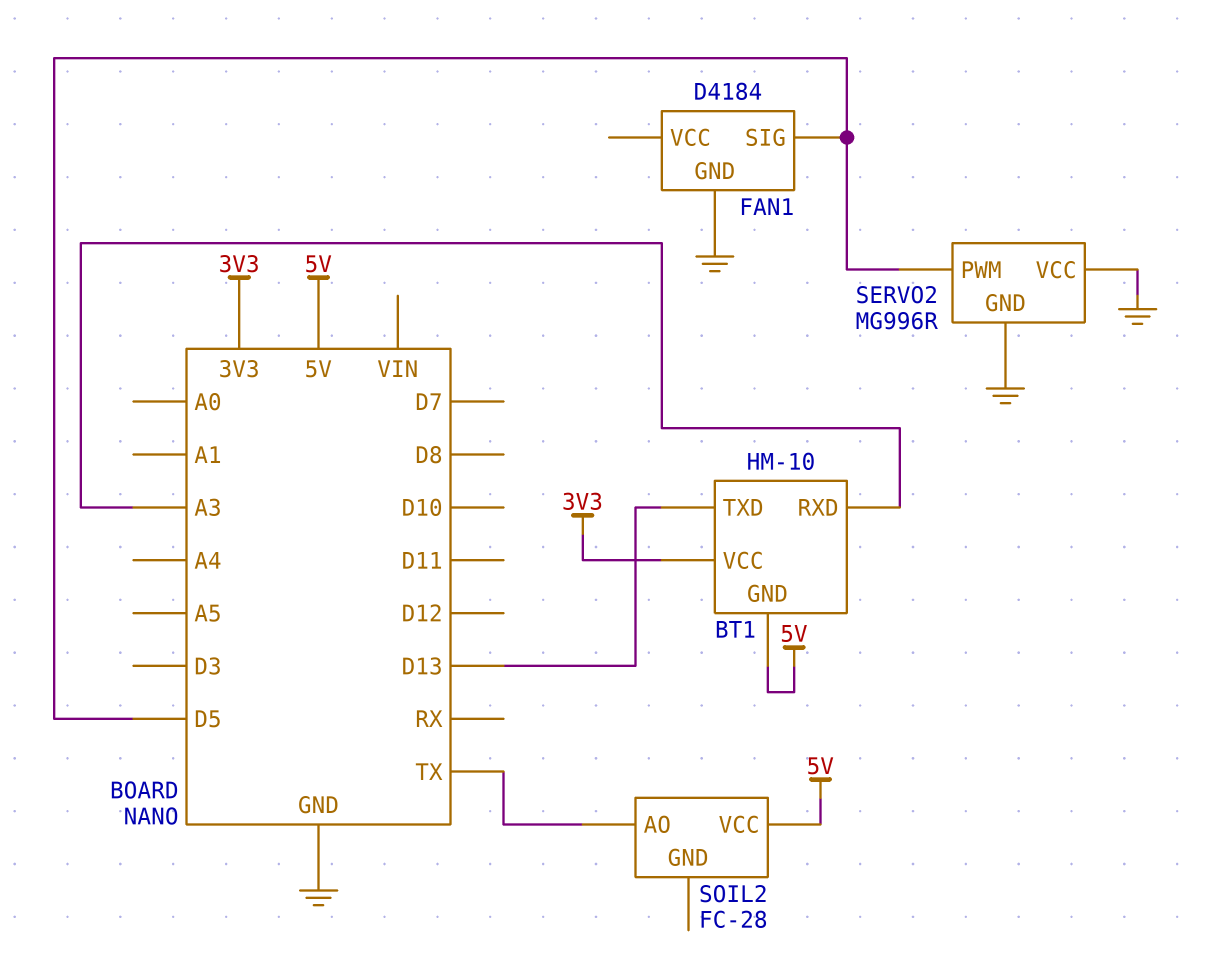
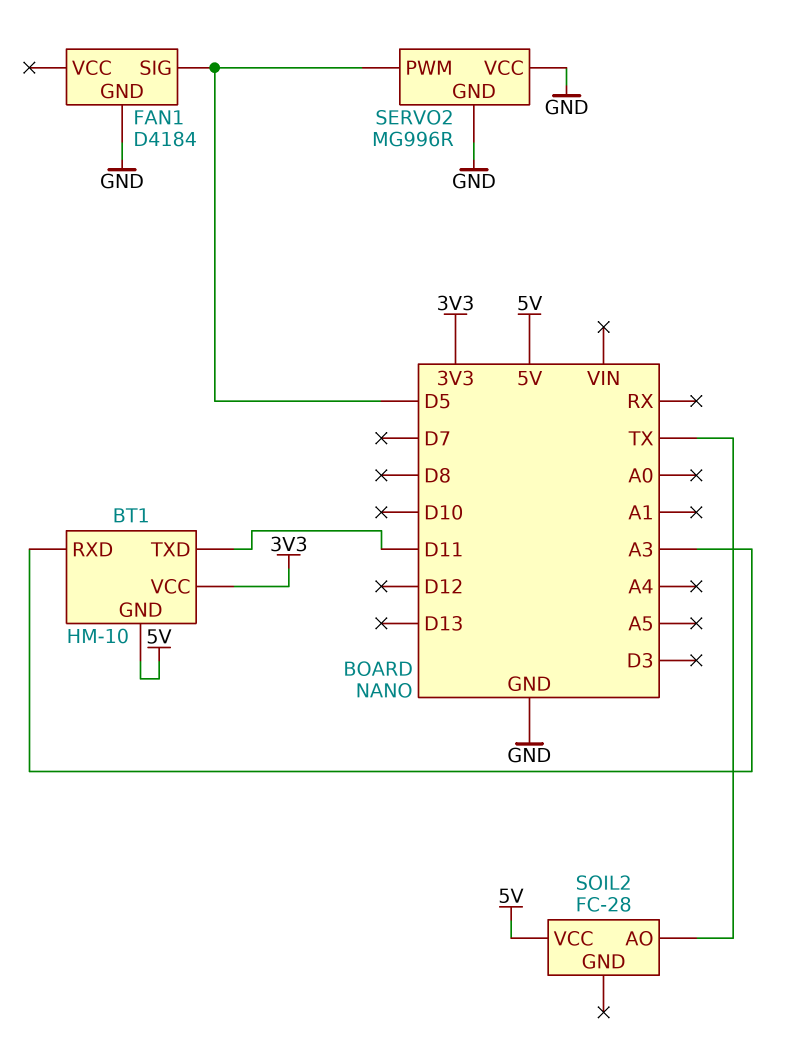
BT1 pin TXD: D13 -> D11

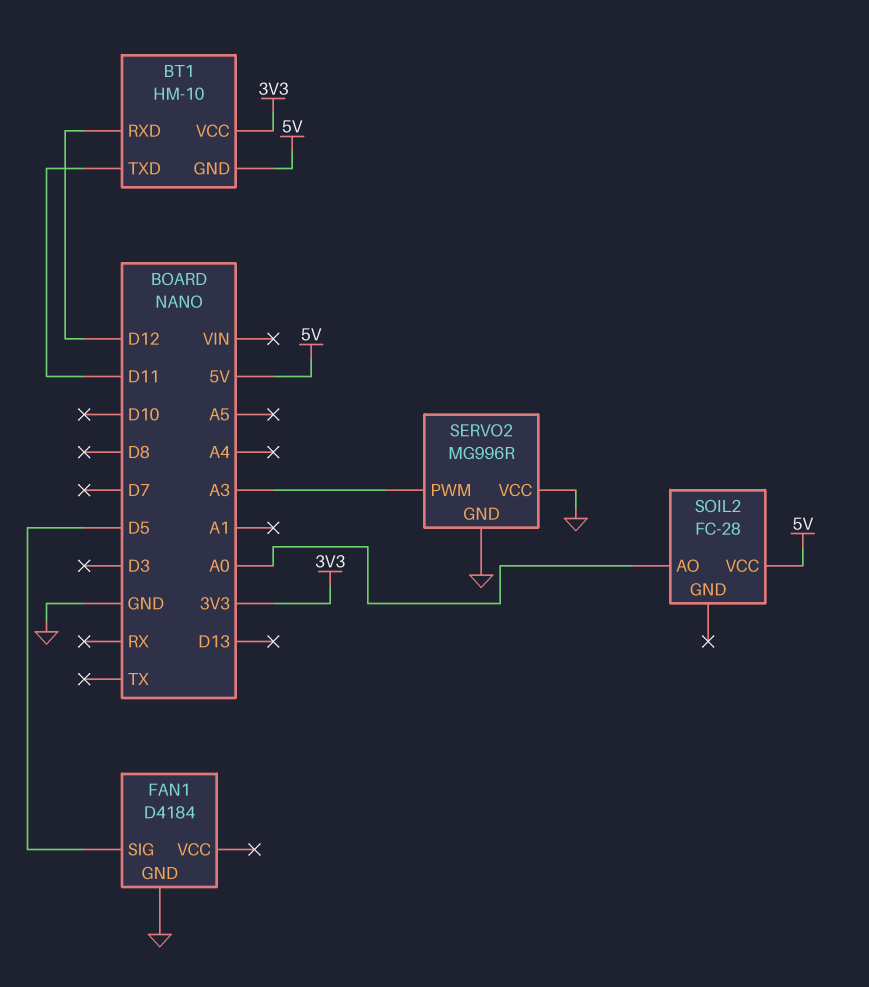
BT1 pin RXD: A3 -> D12
SERVO2 pin PWM: D5 -> A3
SOIL2 pin AO: TX -> A0

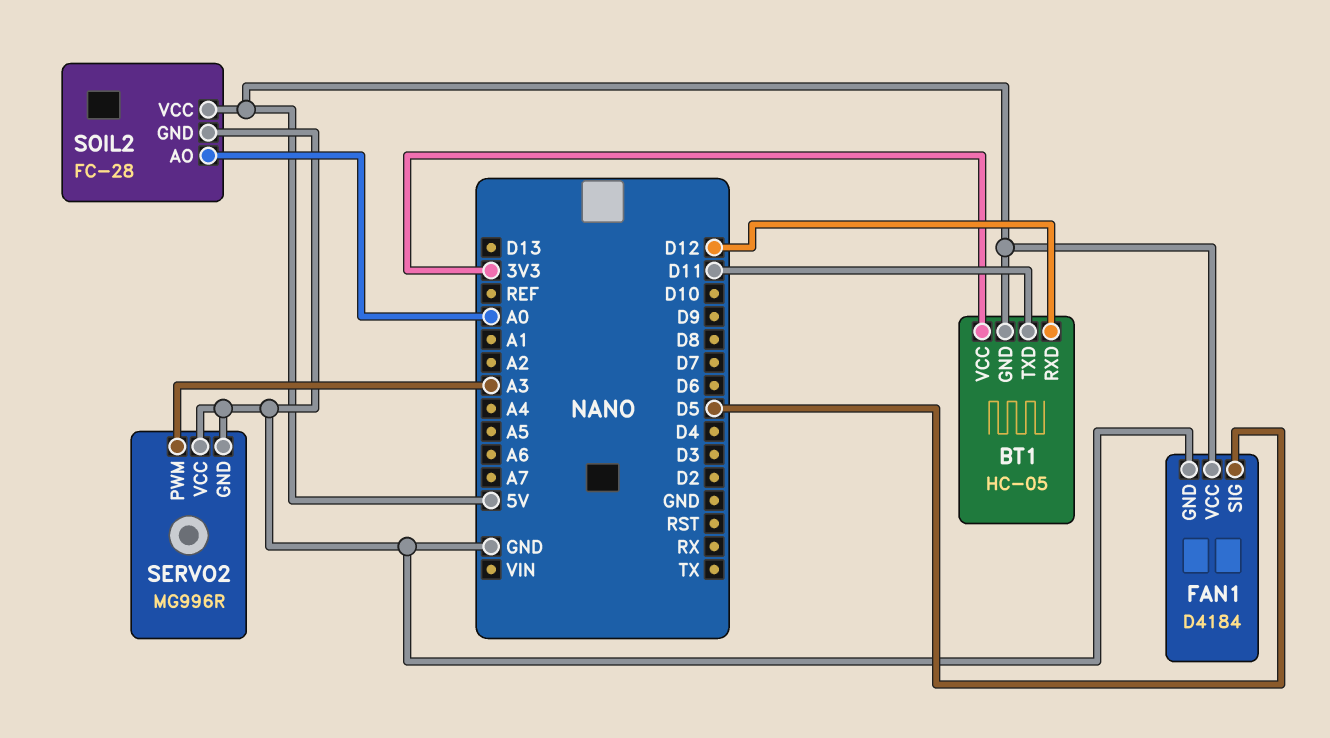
BT1: HM-10 -> HC-05
FAN1 pin VCC: none -> 5V
SOIL2 pin GND: none -> GND

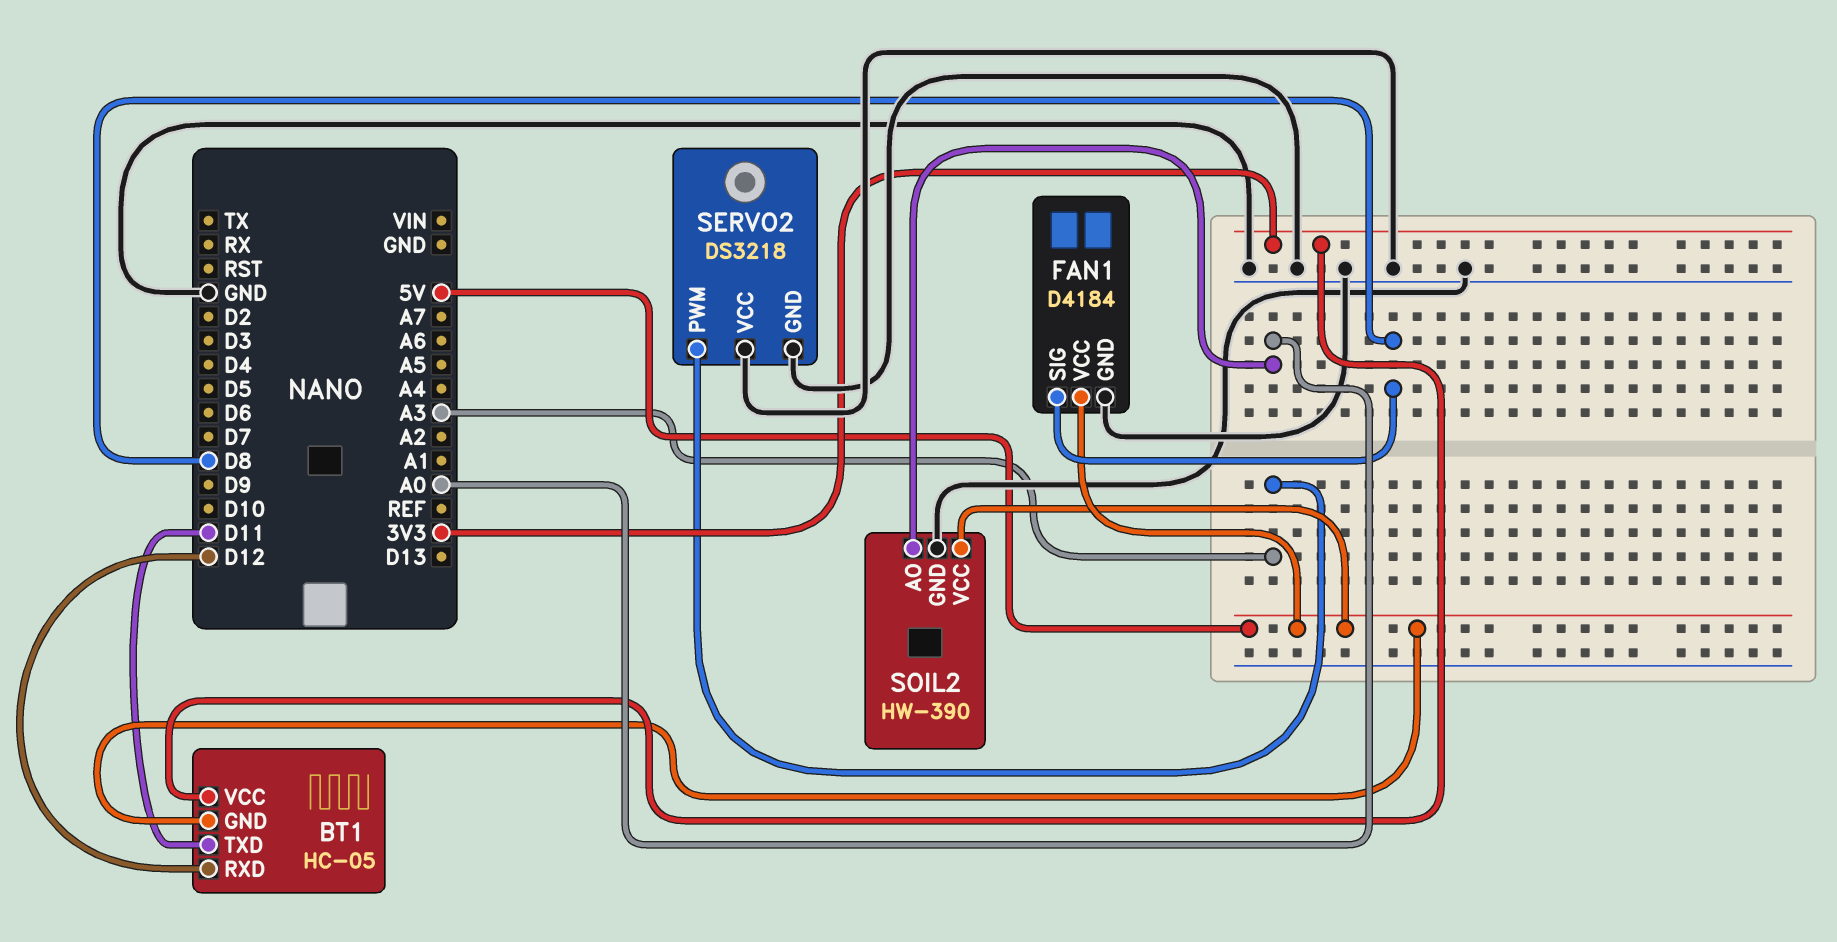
FAN1 pin SIG: D5 -> D8
SERVO2: MG996R -> DS3218
SOIL2: FC-28 -> HW-390

